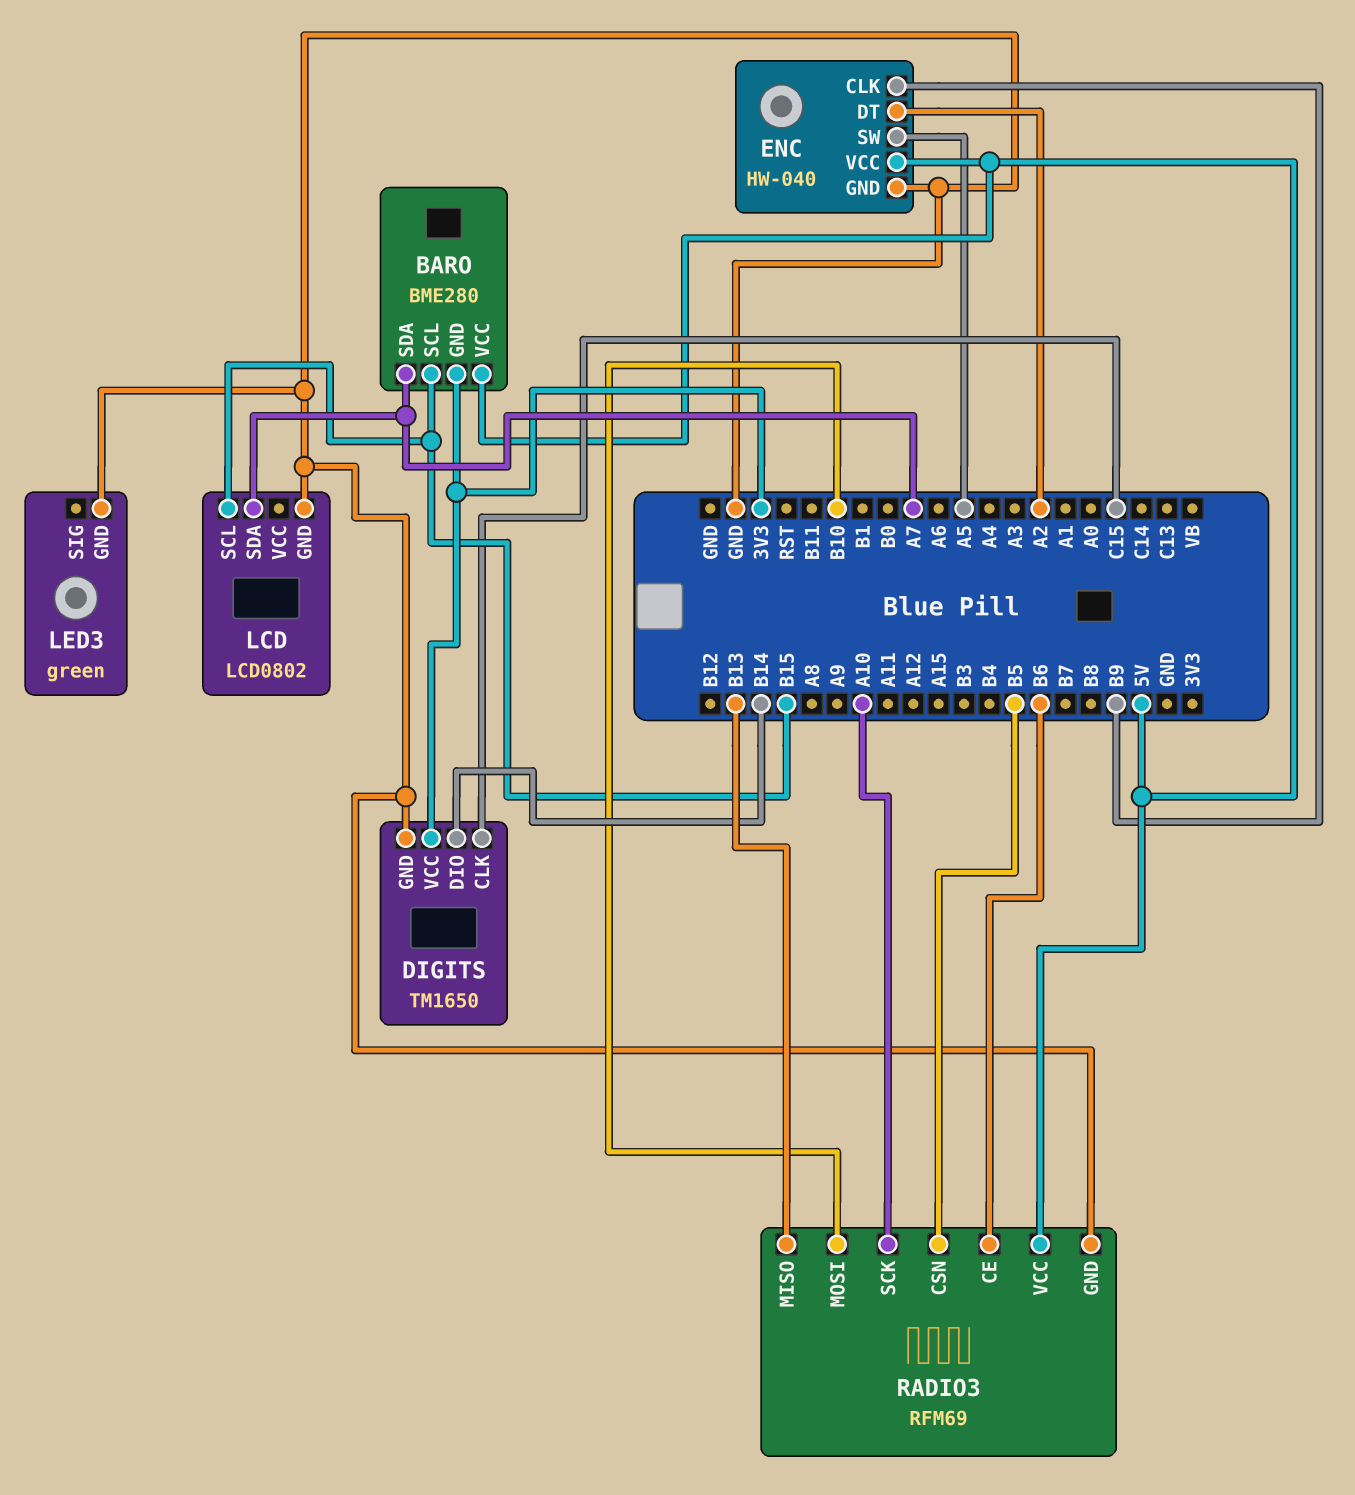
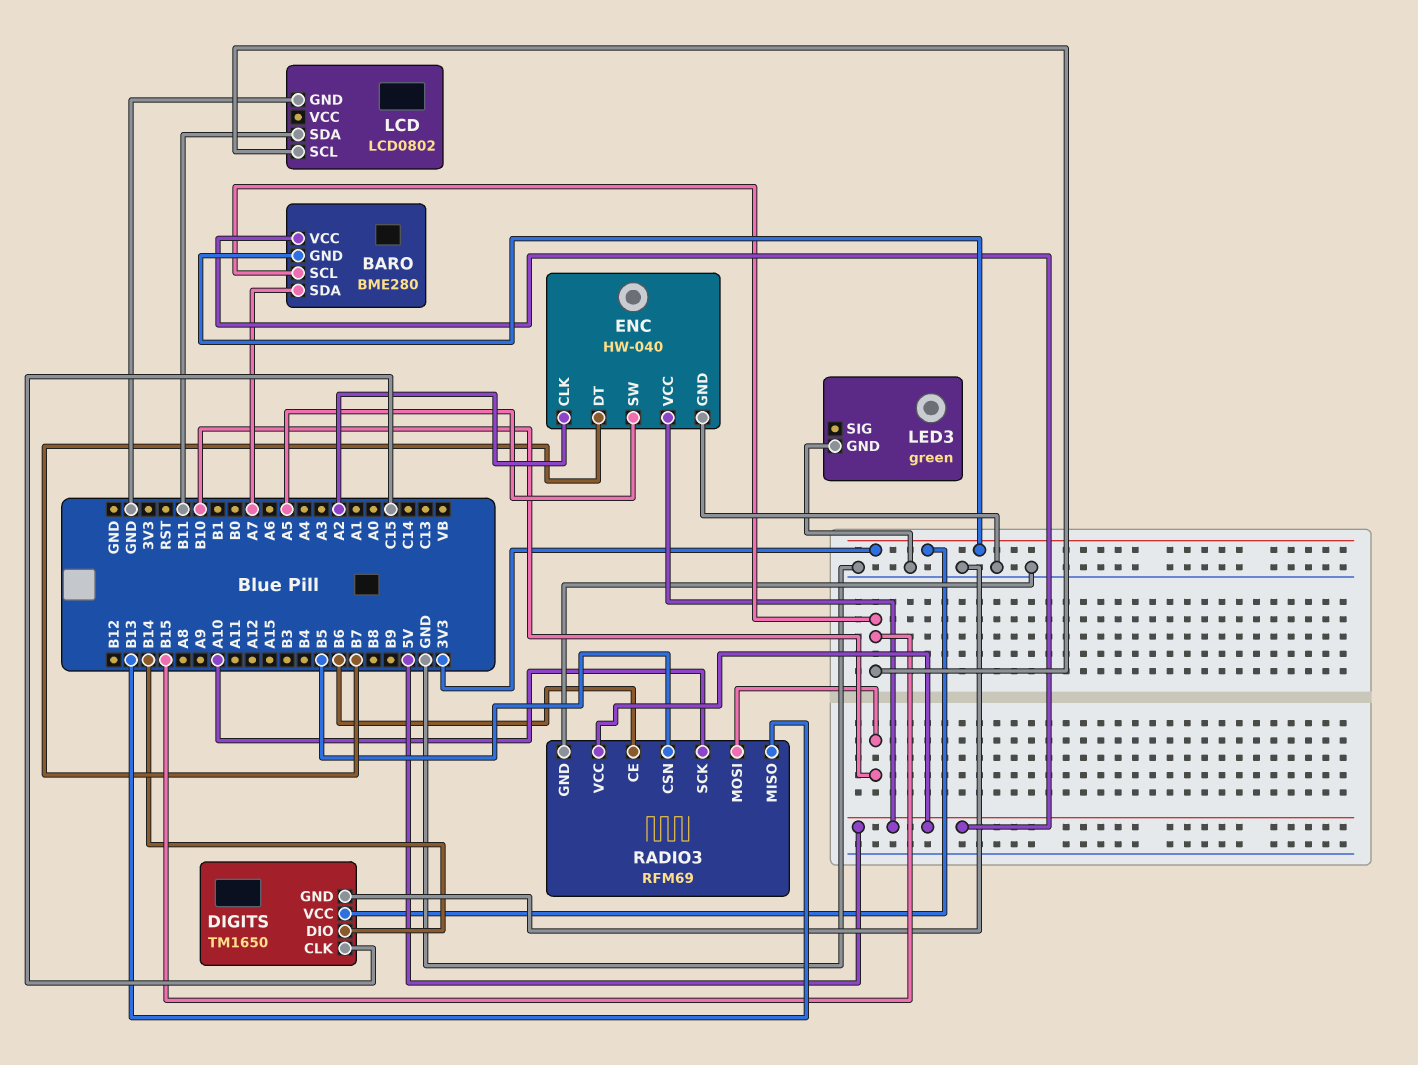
ENC pin CLK: B9 -> A2
ENC pin DT: A2 -> B7
LCD pin SDA: A7 -> B11

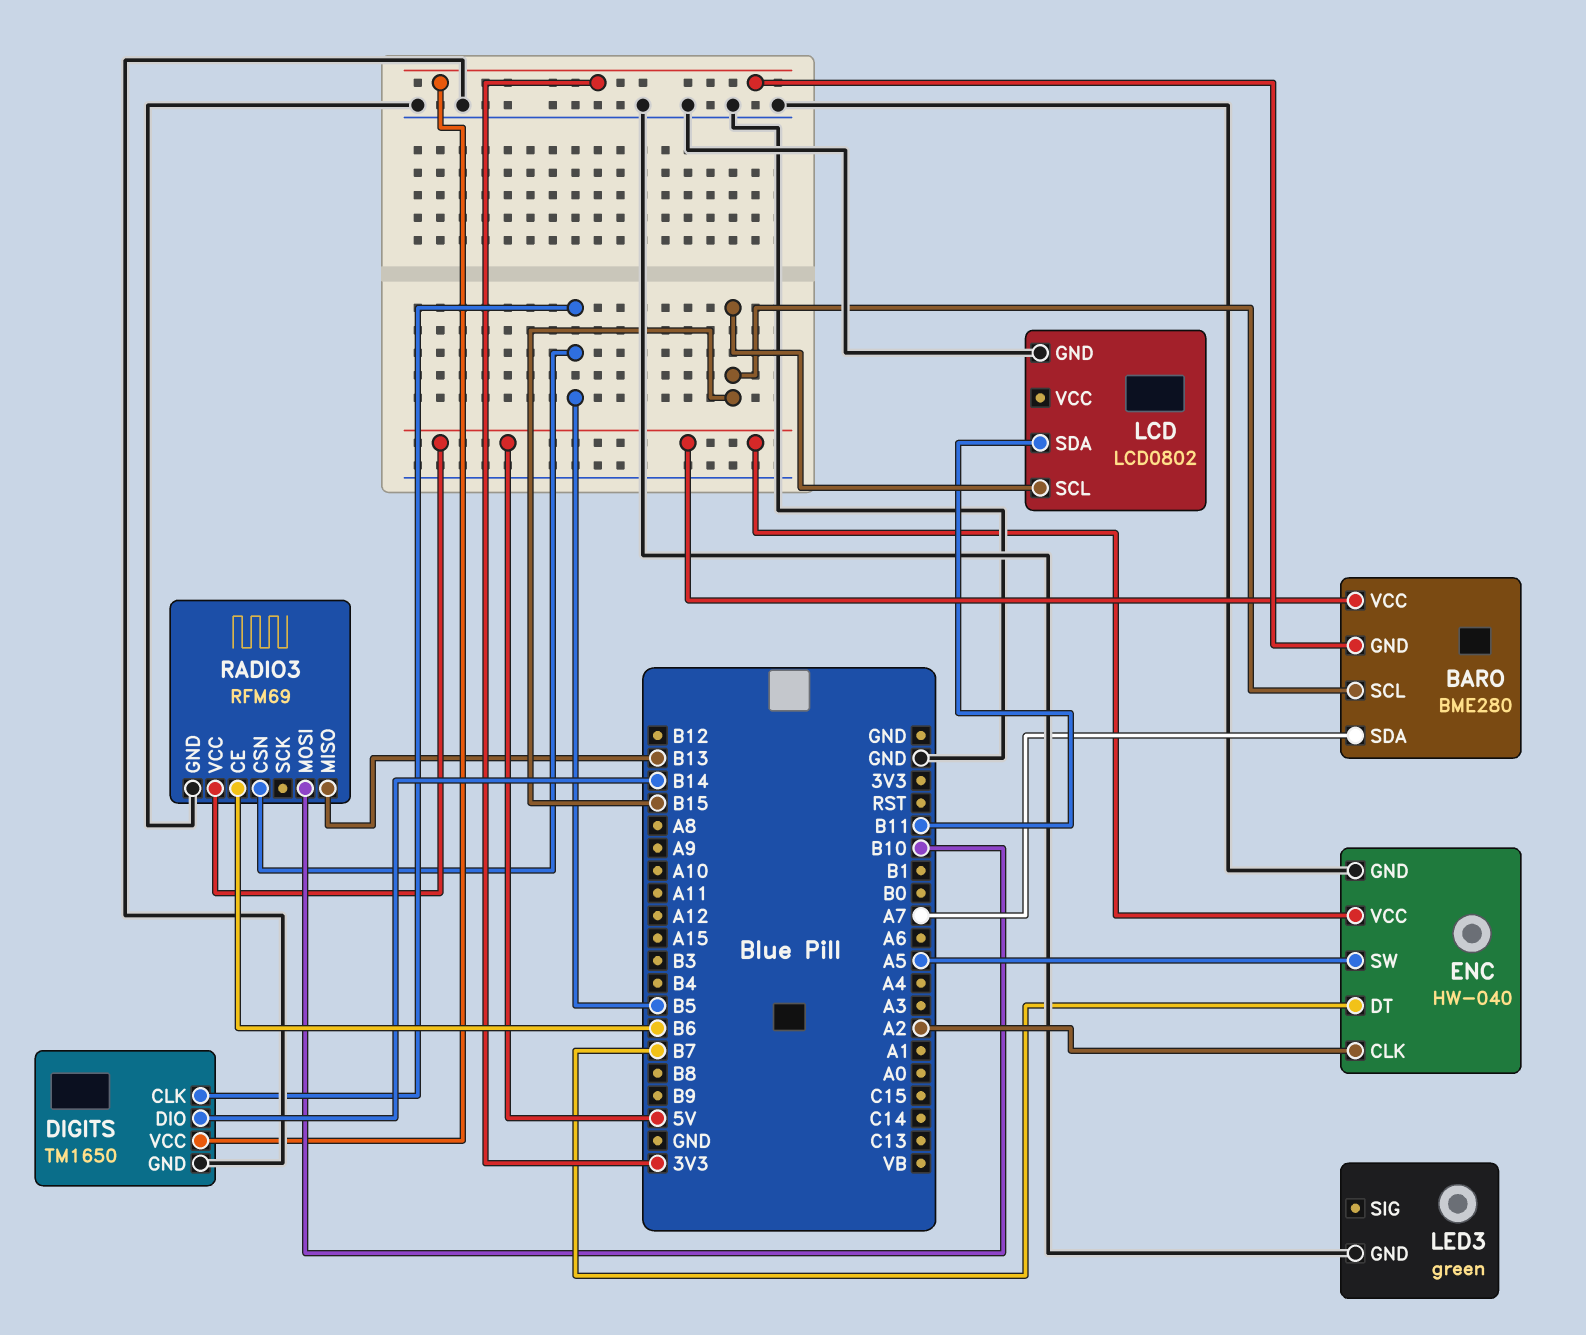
DIGITS pin CLK: C15 -> B5
RADIO3 pin SCK: A10 -> none

